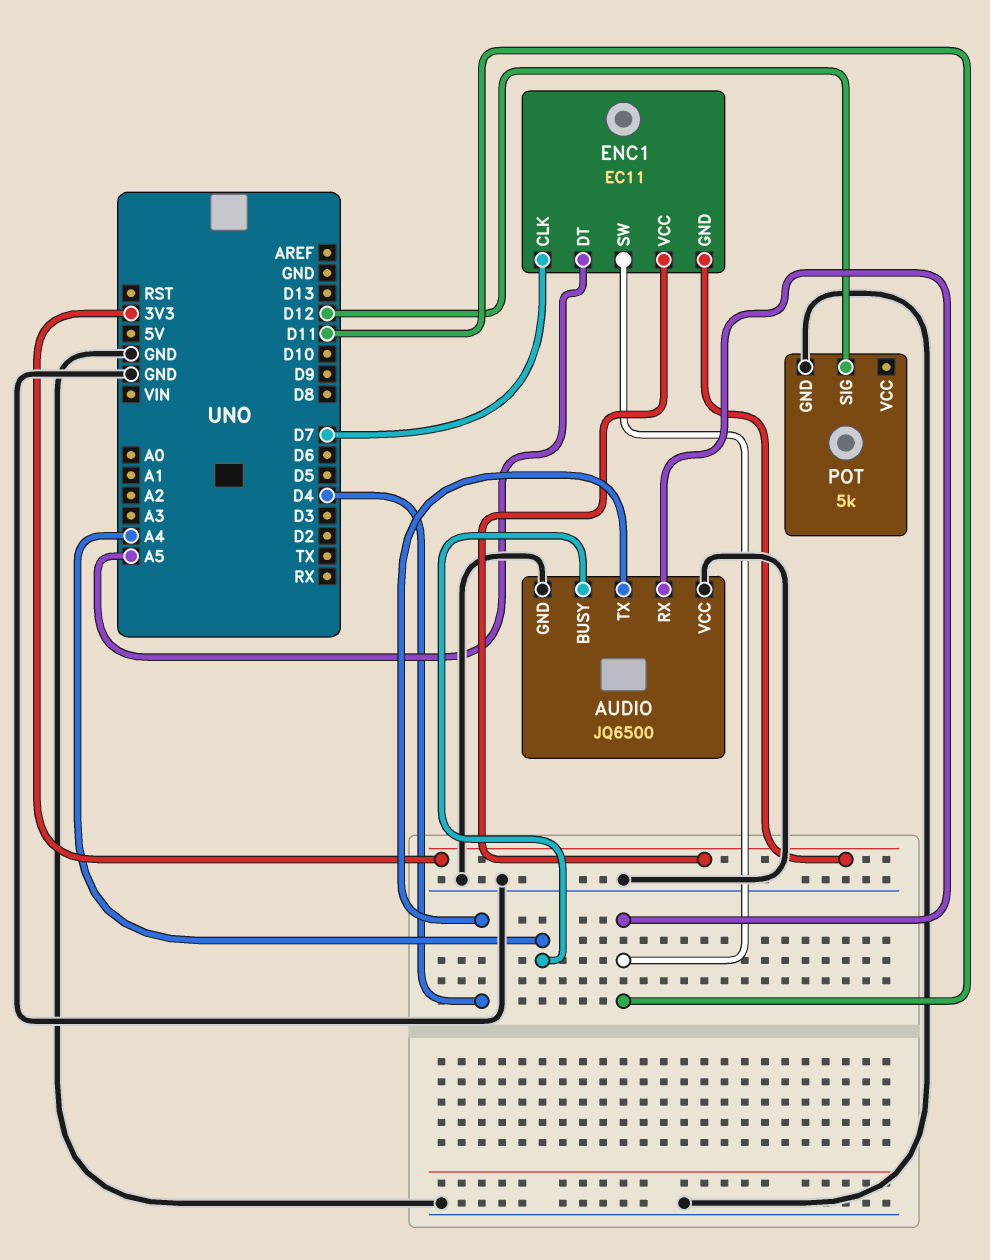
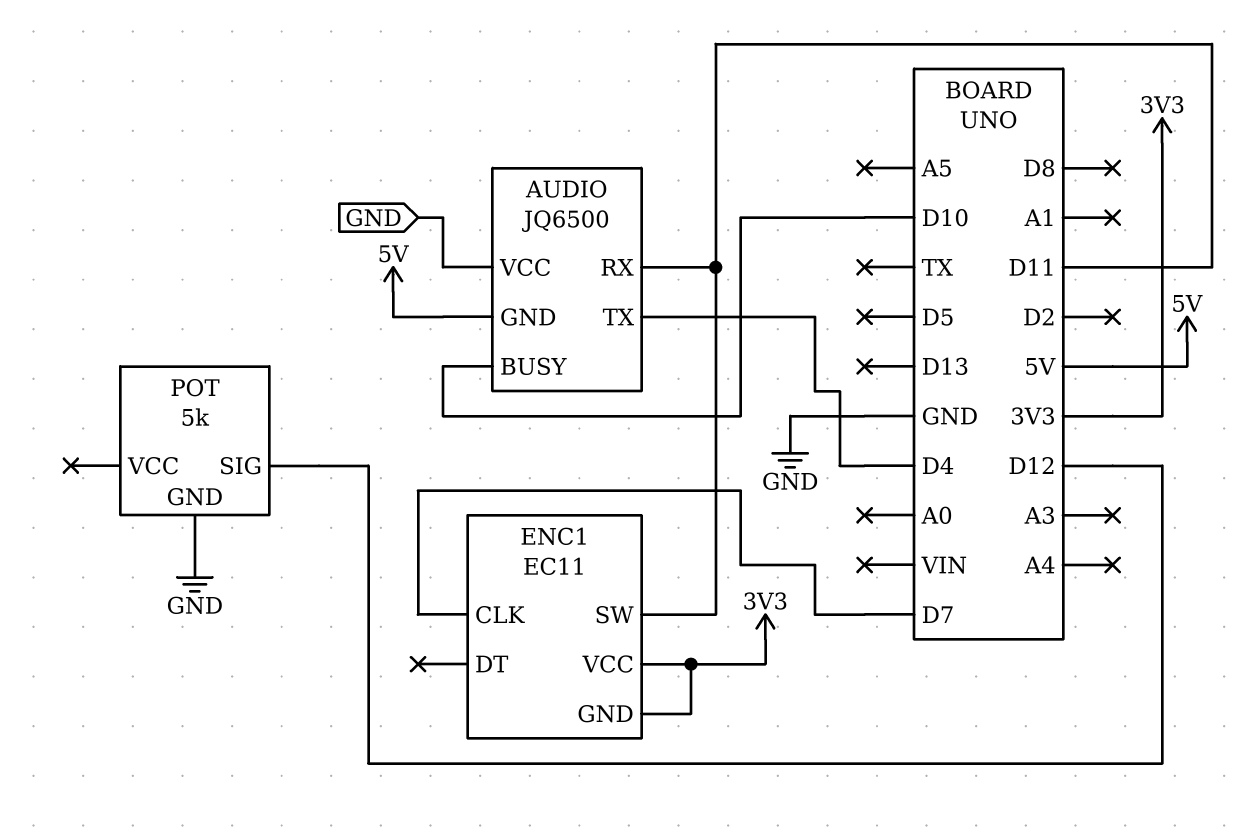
AUDIO pin BUSY: A4 -> D10
AUDIO pin GND: GND -> 5V
ENC1 pin DT: A5 -> none

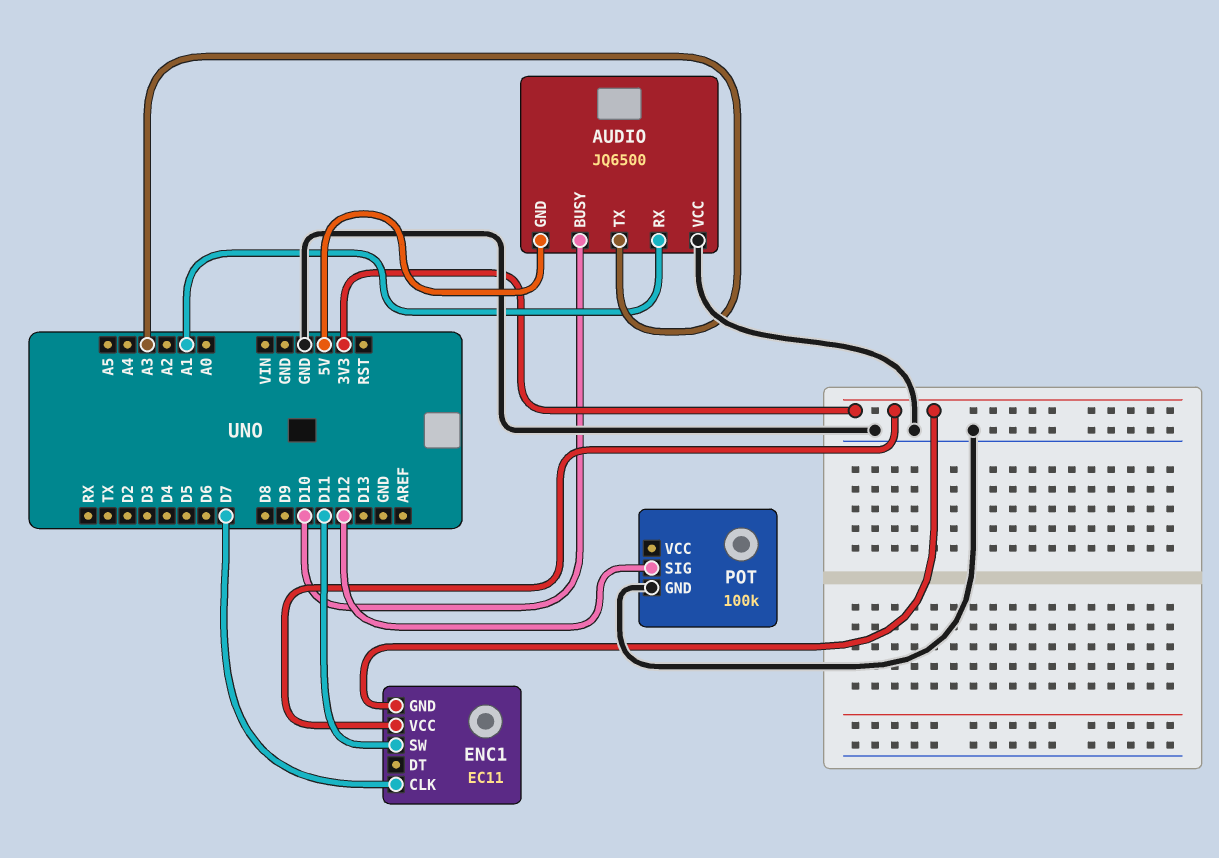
AUDIO pin RX: D11 -> A1
AUDIO pin TX: D4 -> A3
POT: 5k -> 100k

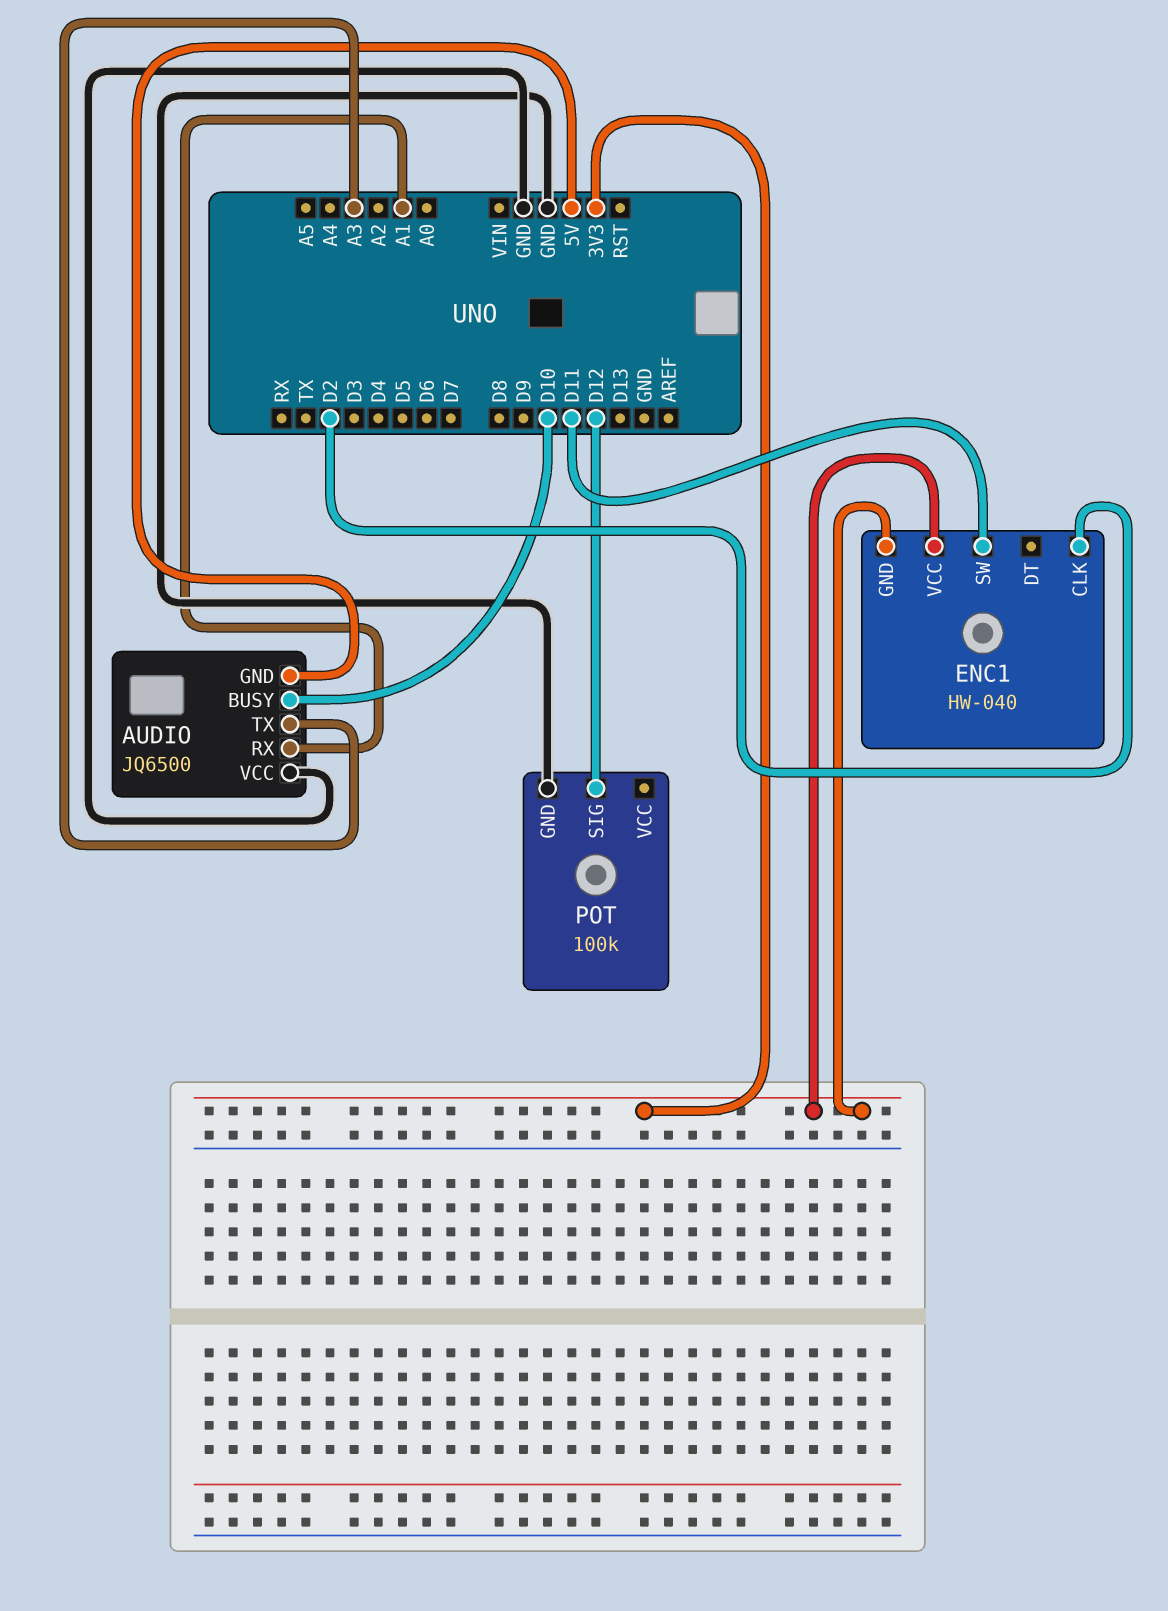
ENC1: EC11 -> HW-040
ENC1 pin CLK: D7 -> D2

